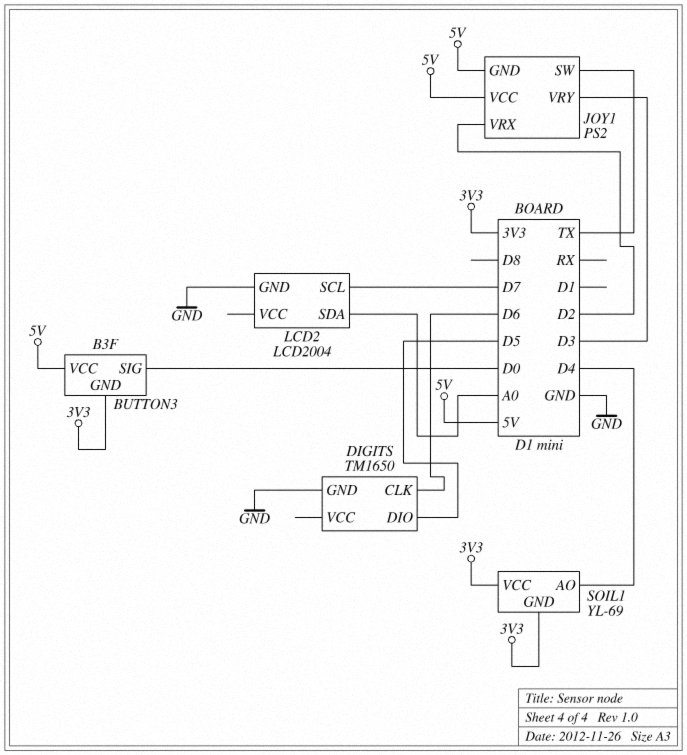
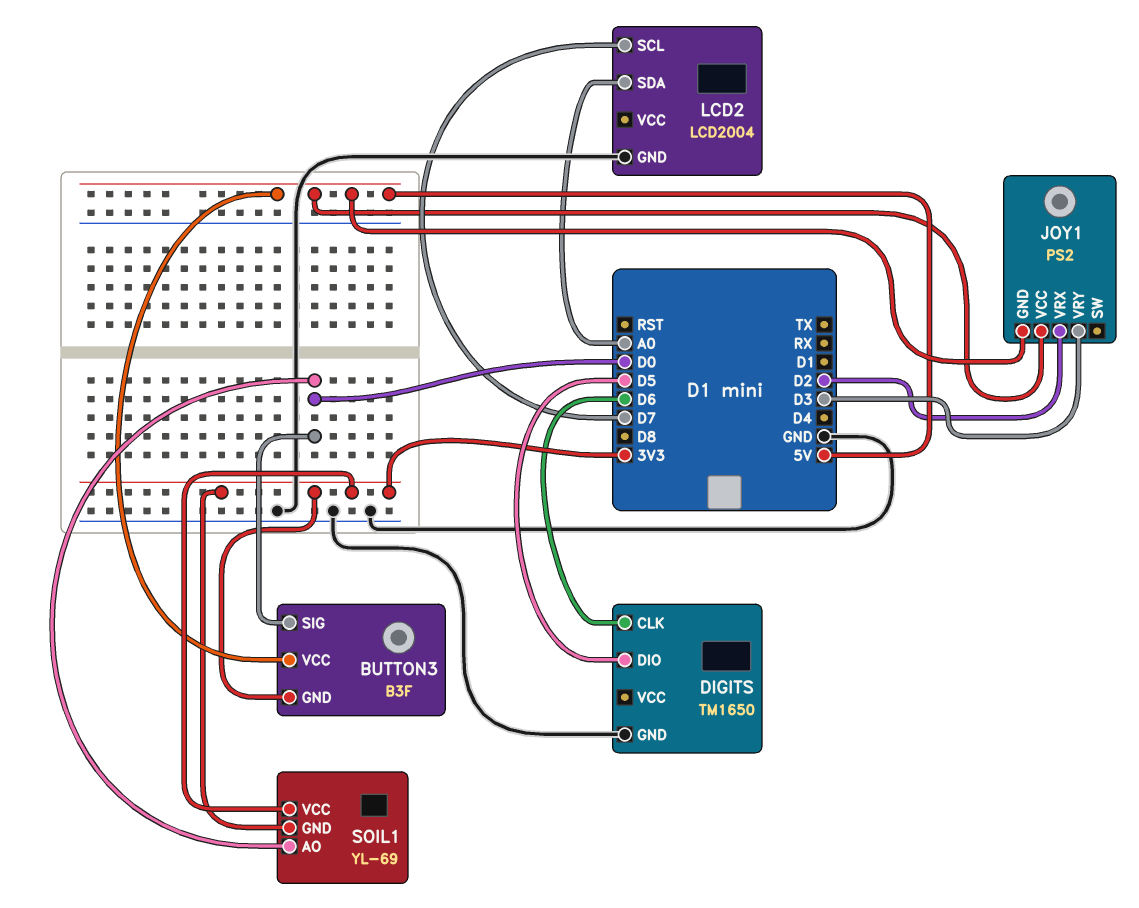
JOY1 pin SW: TX -> none
SOIL1 pin AO: D4 -> D0

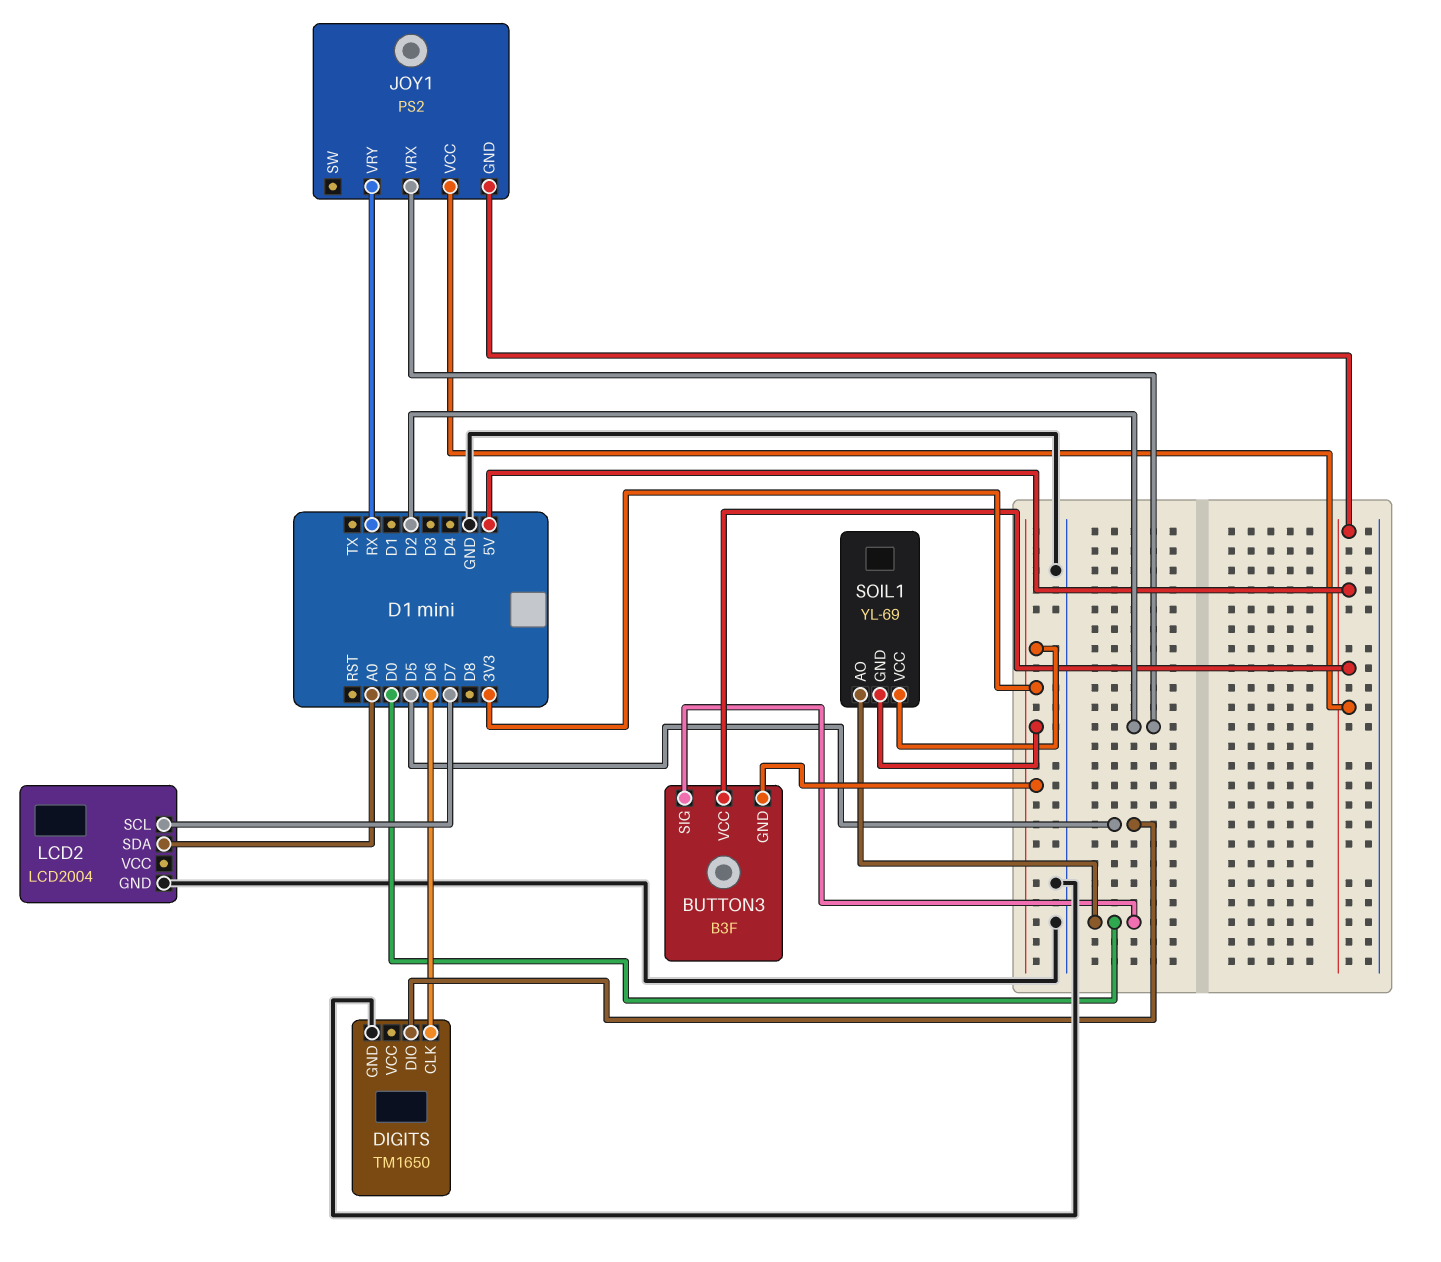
JOY1 pin VRY: D3 -> RX

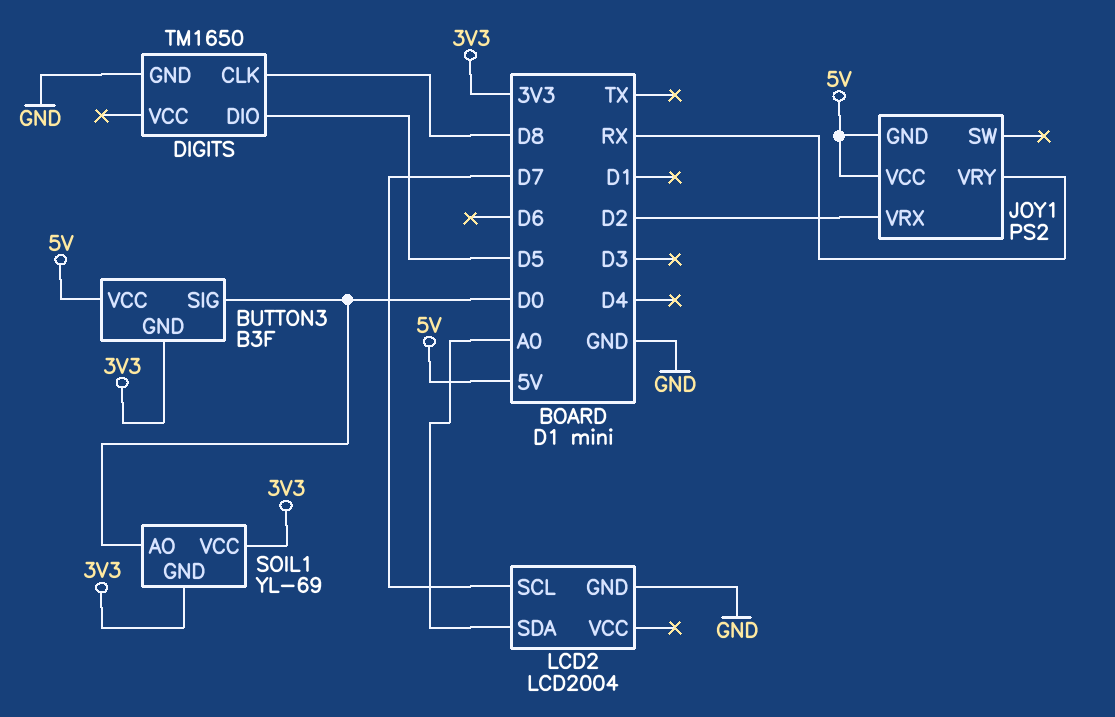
DIGITS pin CLK: D6 -> D8

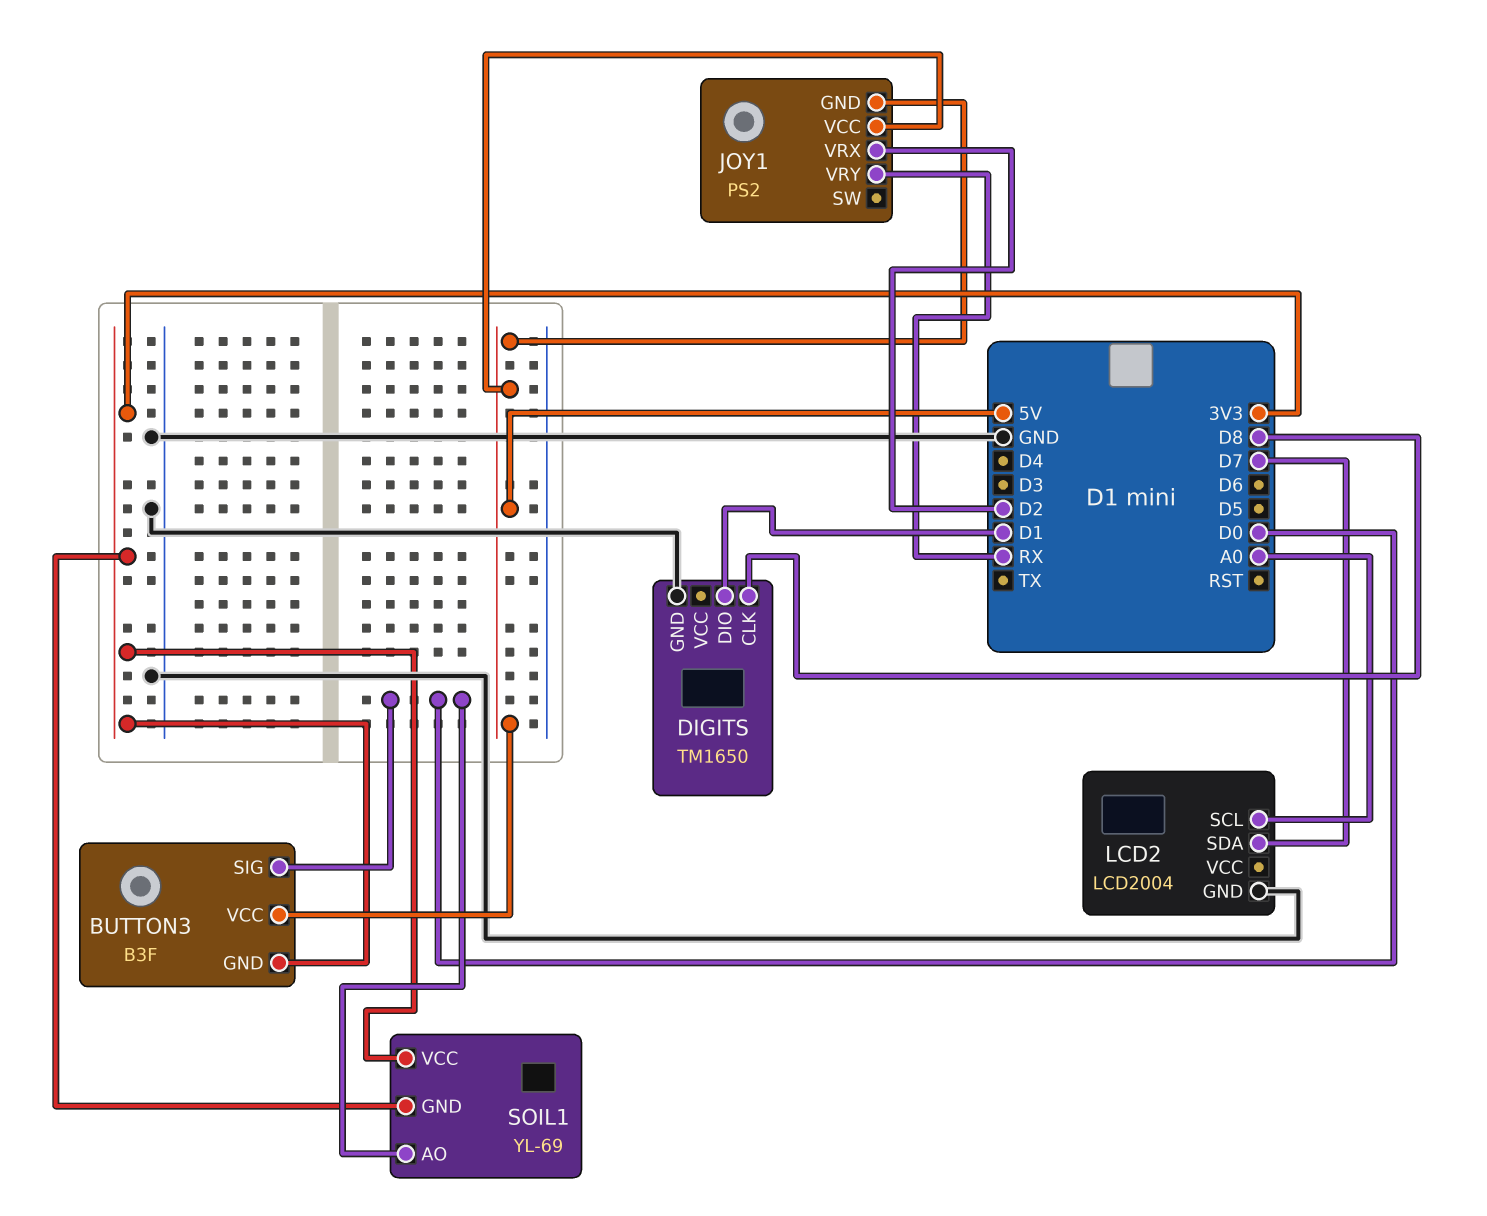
DIGITS pin DIO: D5 -> D1
LCD2 pin SCL: D7 -> A0
LCD2 pin SDA: A0 -> D7

